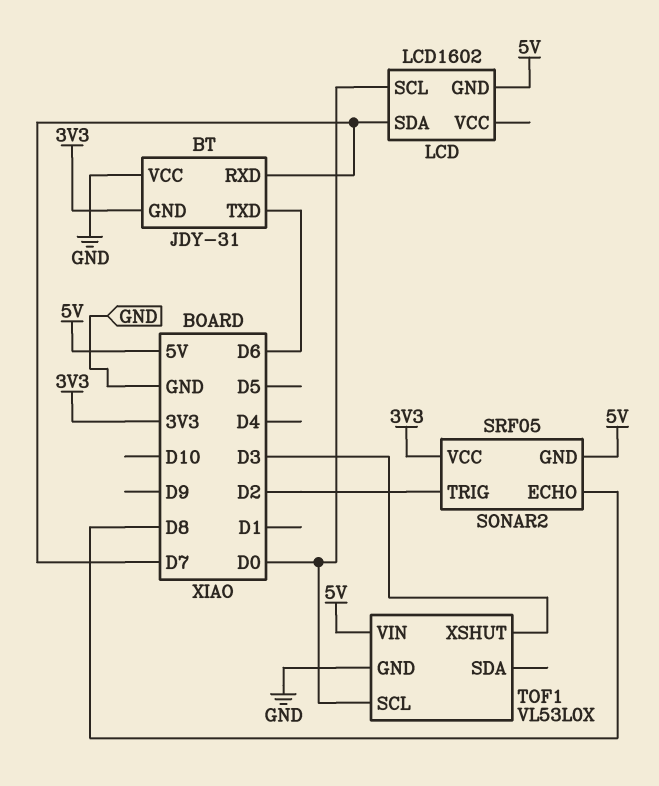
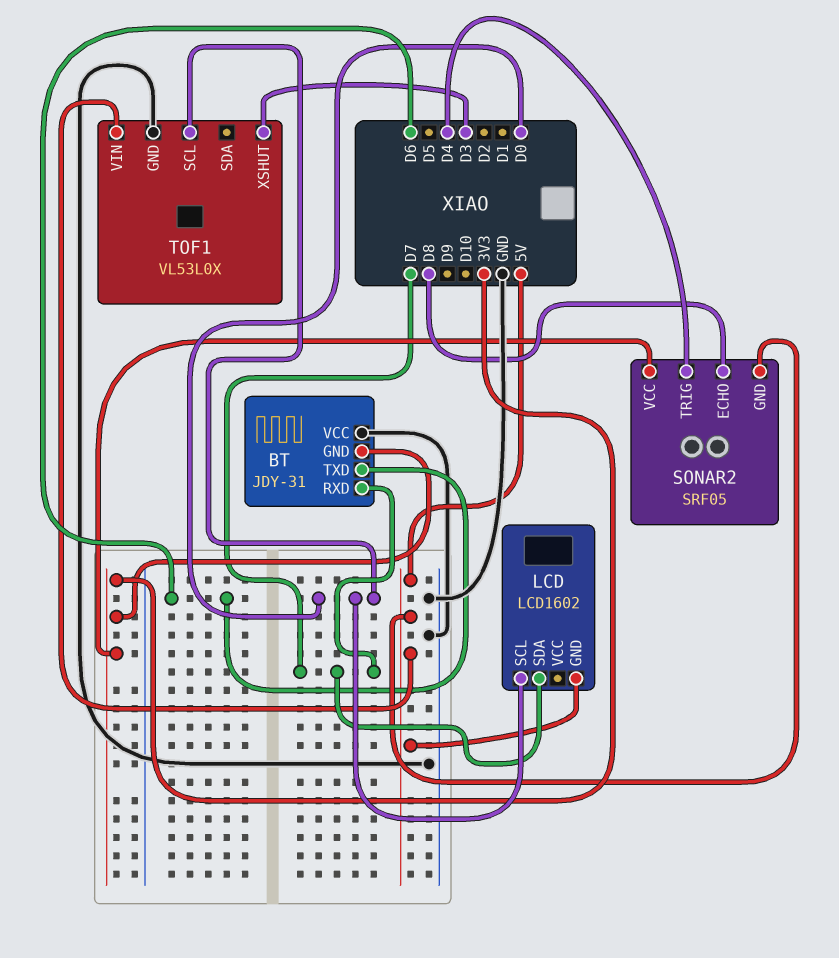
SONAR2 pin TRIG: D2 -> D4

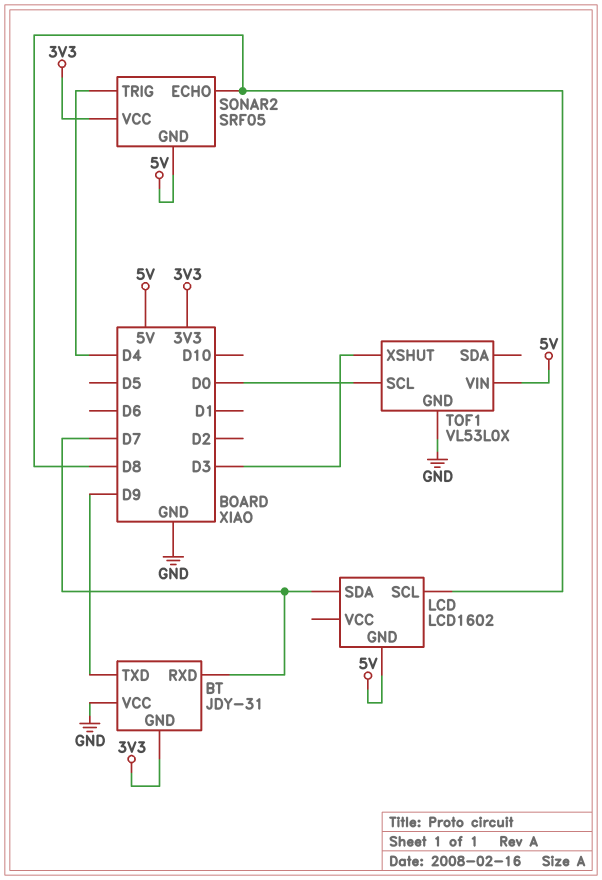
BT pin TXD: D6 -> D9
LCD pin SCL: D0 -> D8

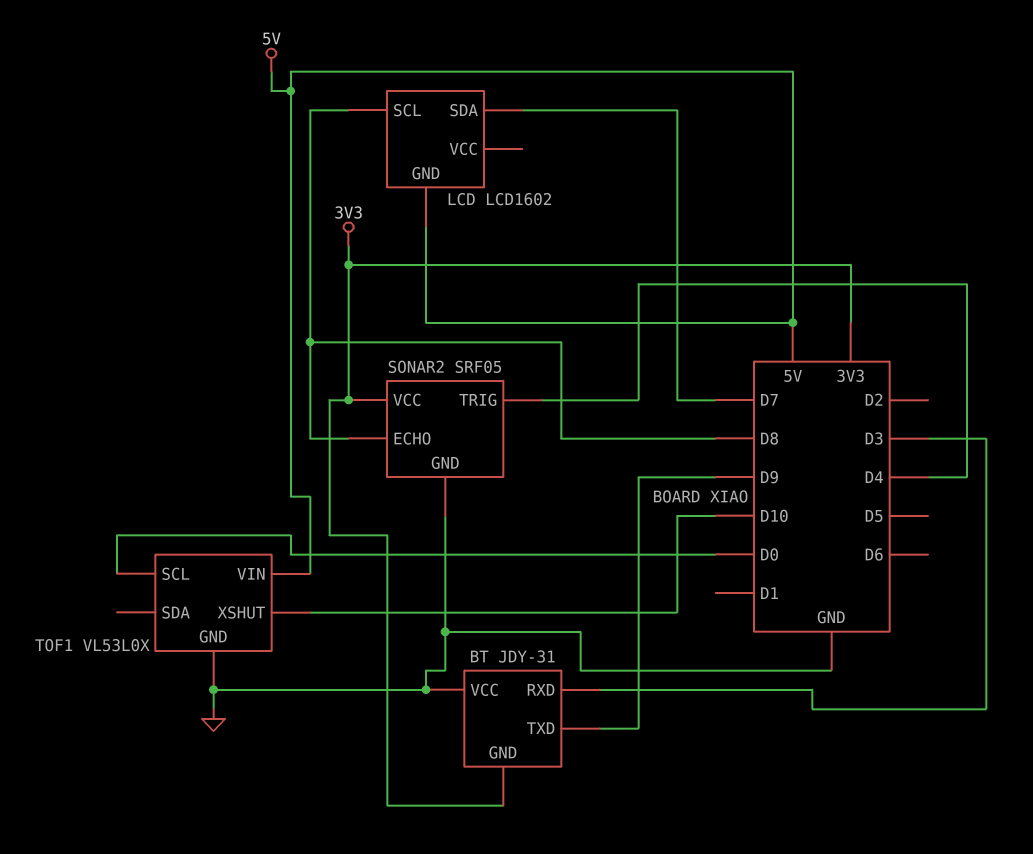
BT pin RXD: D7 -> D3
SONAR2 pin GND: 5V -> GND
TOF1 pin XSHUT: D3 -> D10

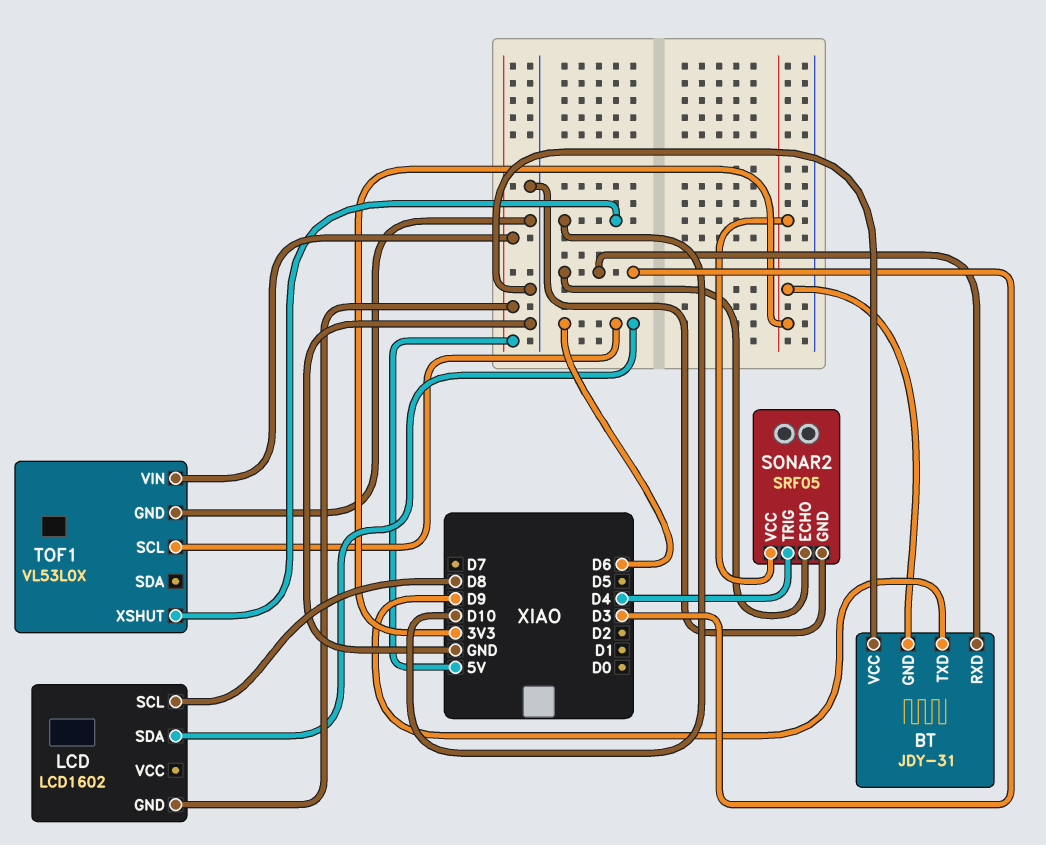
LCD pin SDA: D7 -> D6
SONAR2 pin ECHO: D8 -> D3
TOF1 pin SCL: D0 -> D6

